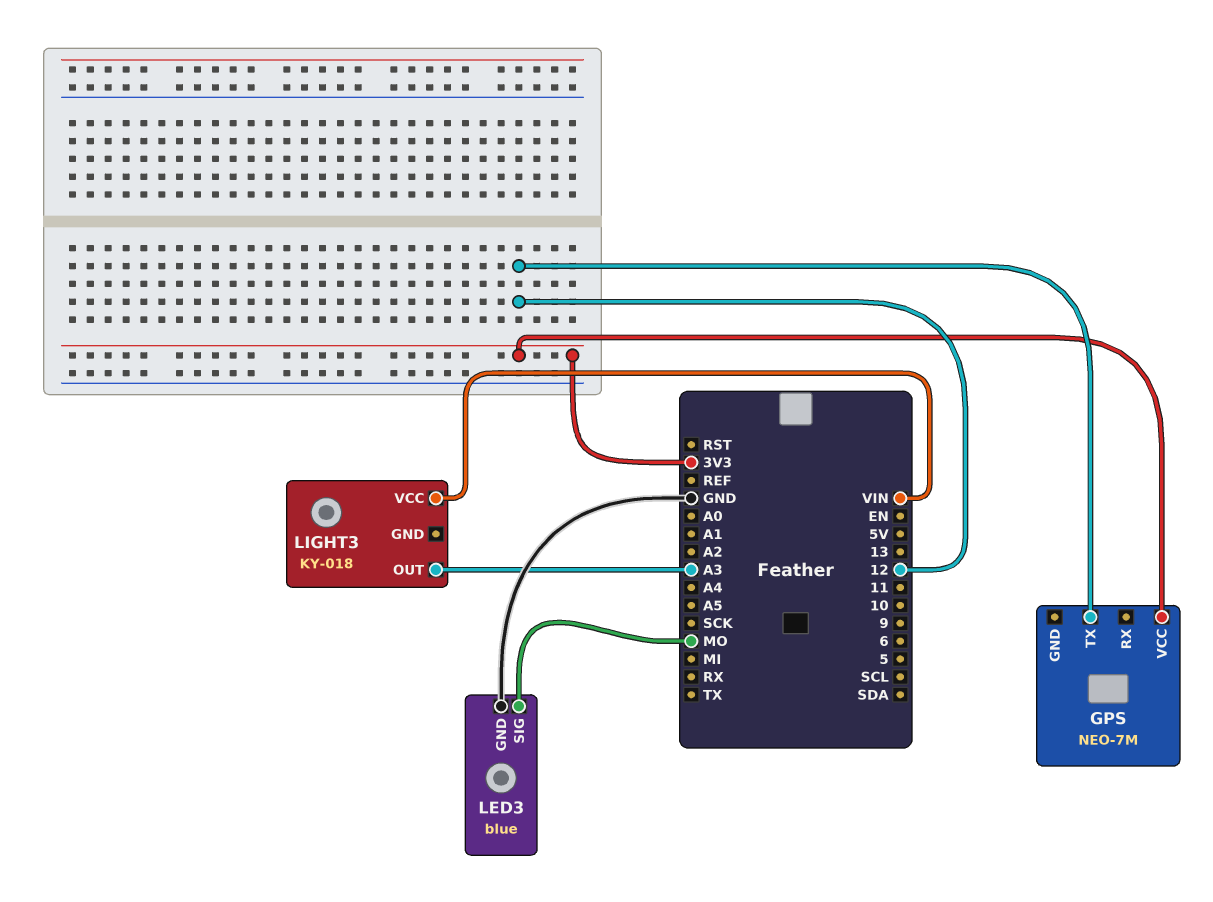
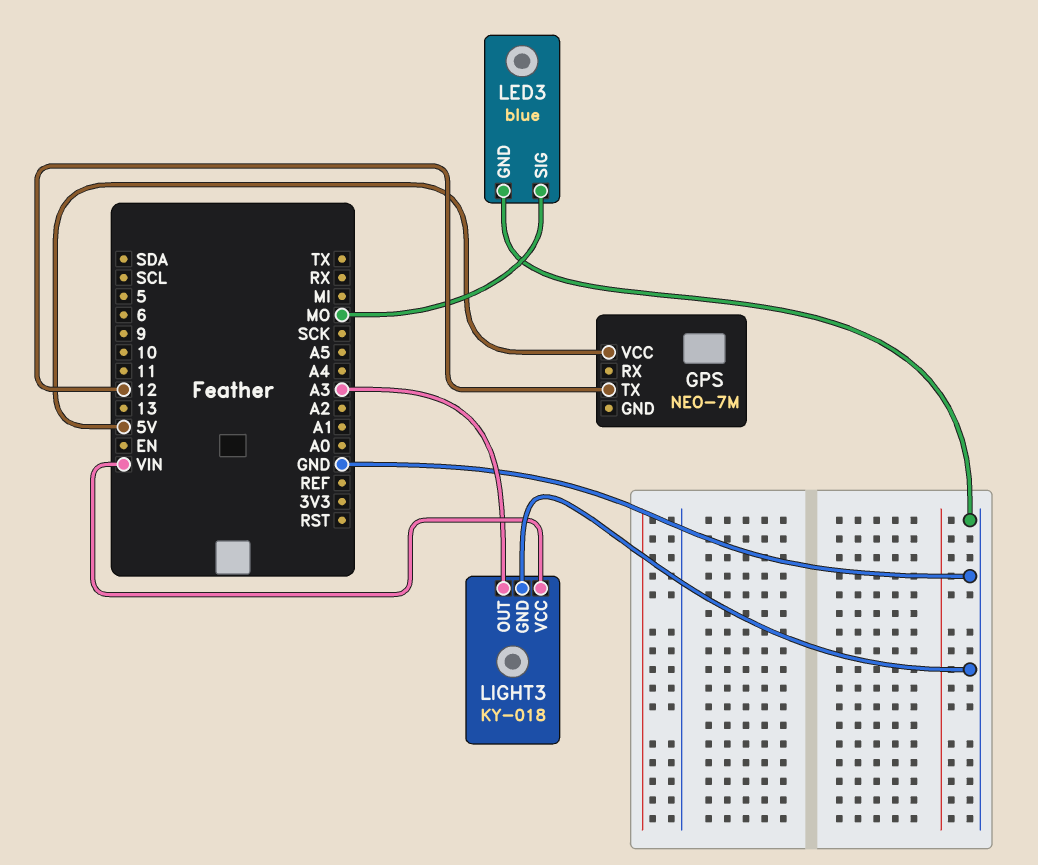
GPS pin VCC: 3V3 -> 5V
LIGHT3 pin GND: none -> GND

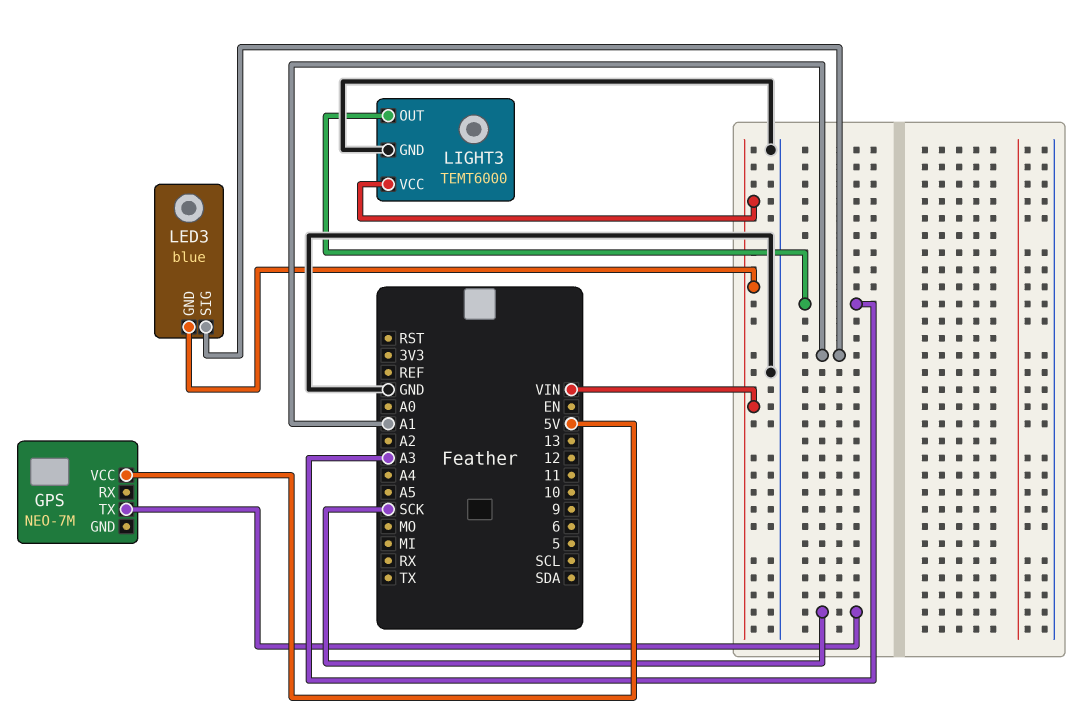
GPS pin TX: 12 -> SCK
LED3 pin GND: GND -> VIN
LED3 pin SIG: MO -> A1
LIGHT3: KY-018 -> TEMT6000

